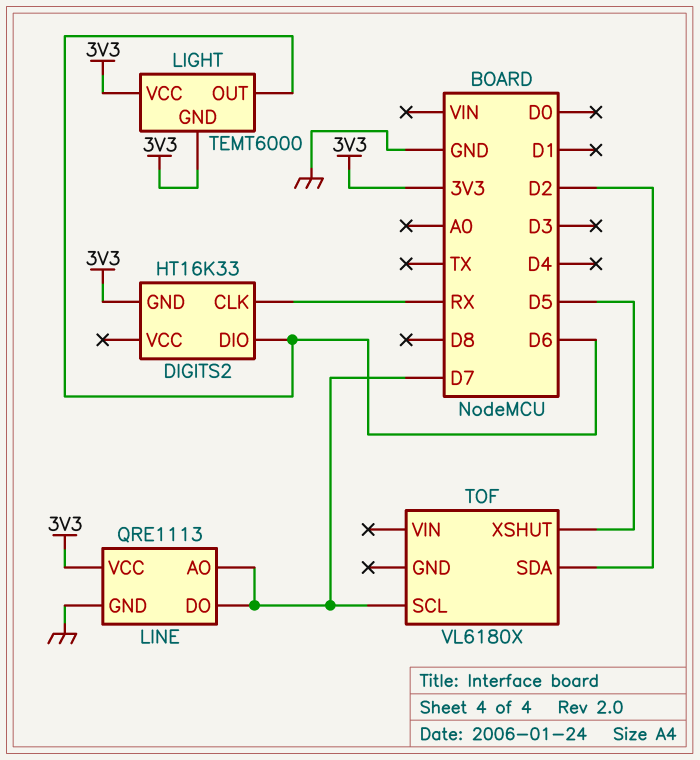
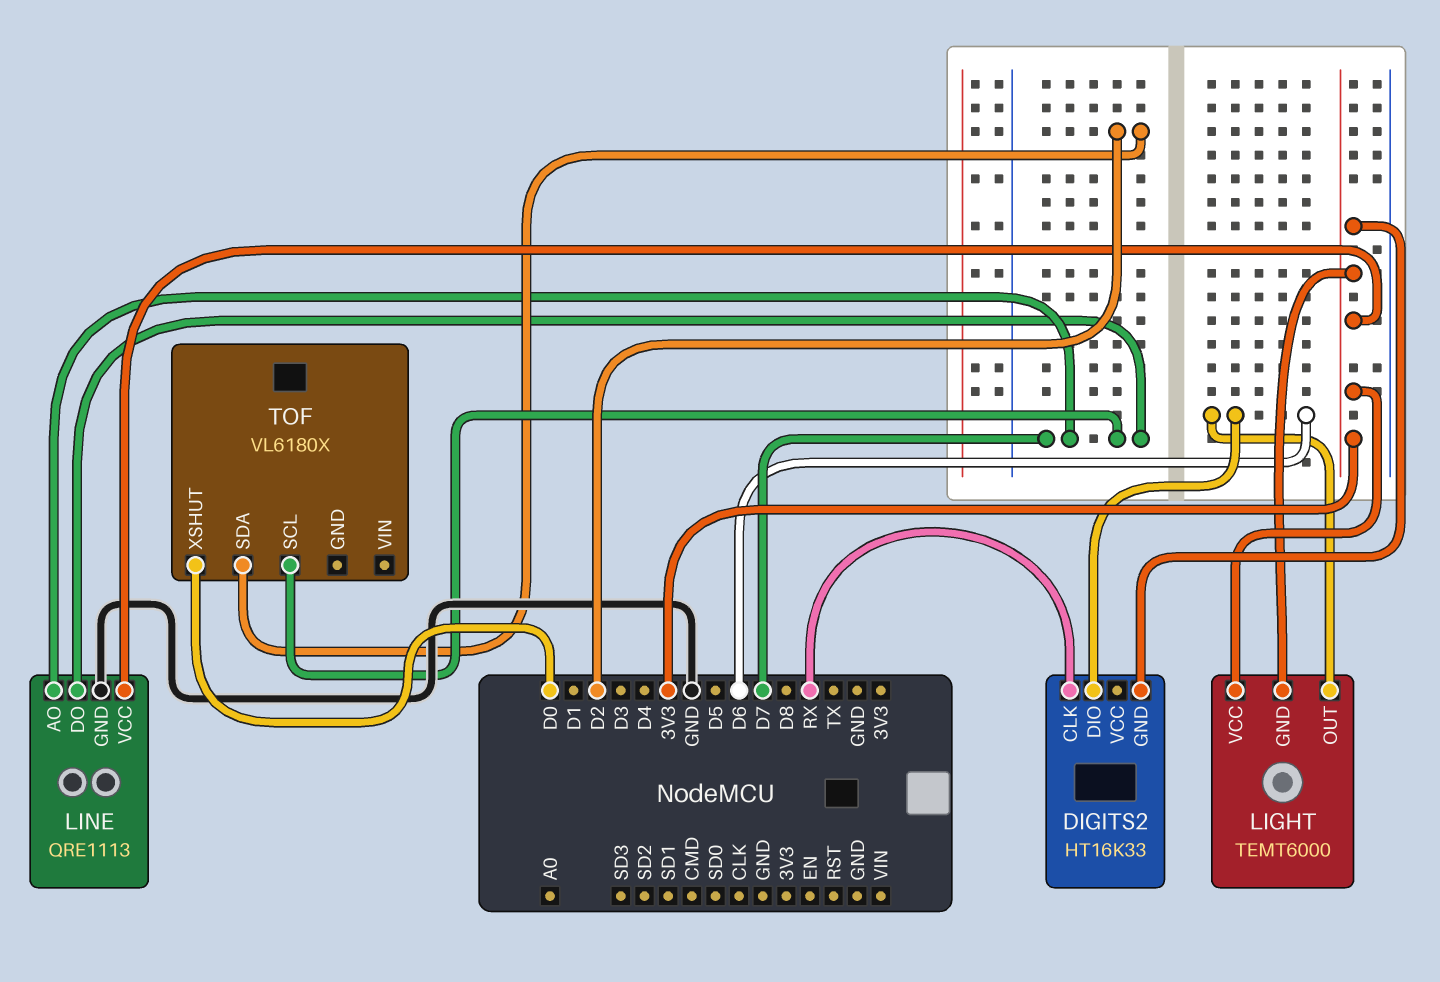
TOF pin XSHUT: D5 -> D0

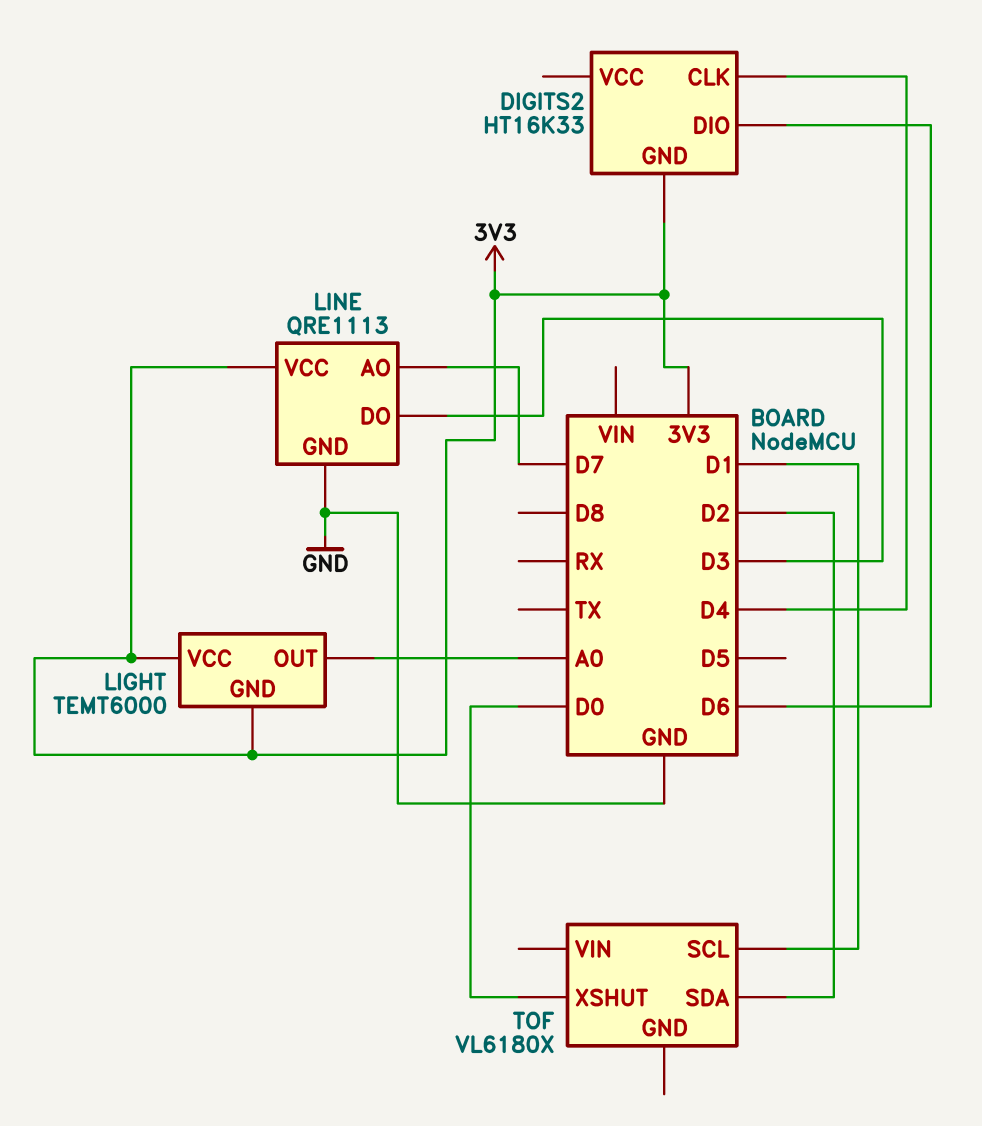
DIGITS2 pin CLK: RX -> D4
LIGHT pin OUT: D6 -> A0
LINE pin DO: D7 -> D3
TOF pin SCL: D7 -> D1

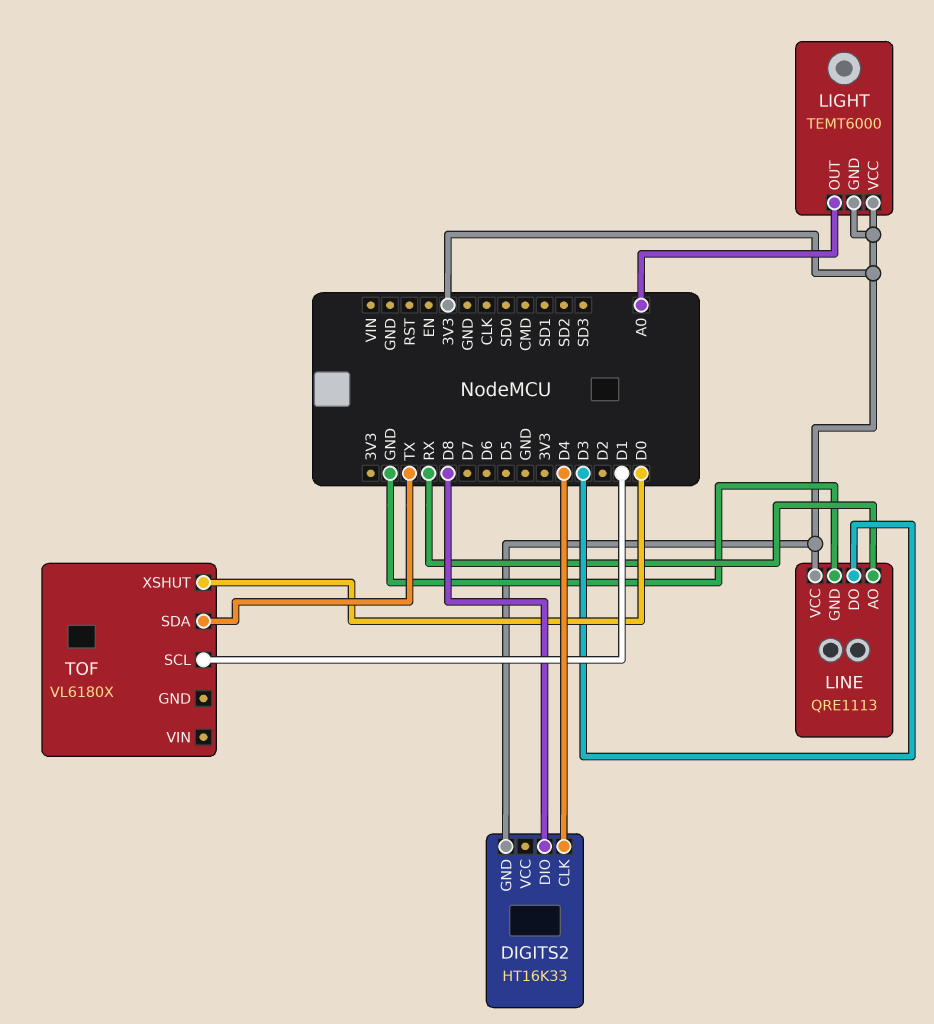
DIGITS2 pin DIO: D6 -> D8
LINE pin AO: D7 -> RX
TOF pin SDA: D2 -> TX

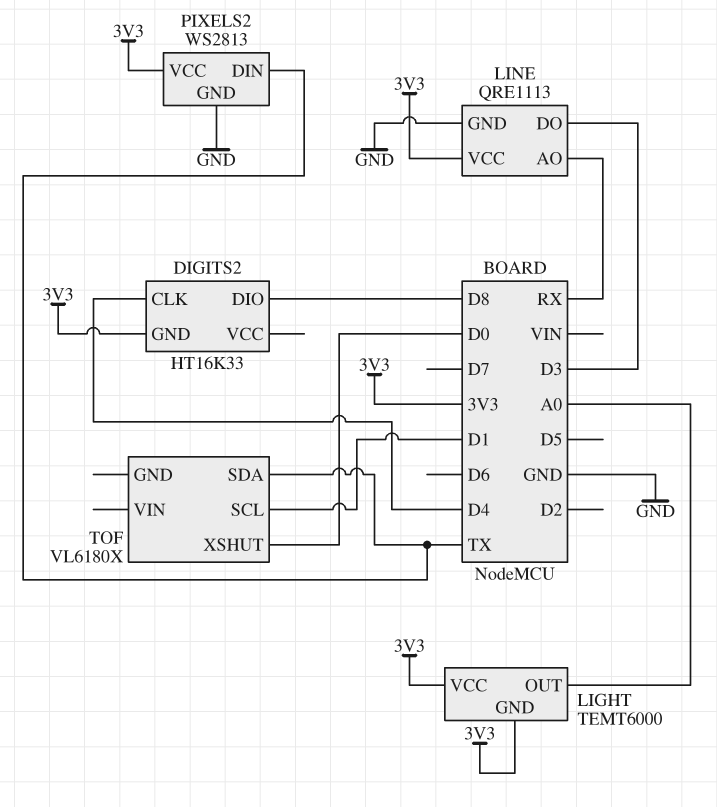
PIXELS2: none -> WS2813
PIXELS2 pin DIN: none -> TX
PIXELS2 pin GND: none -> GND
PIXELS2 pin VCC: none -> 3V3

